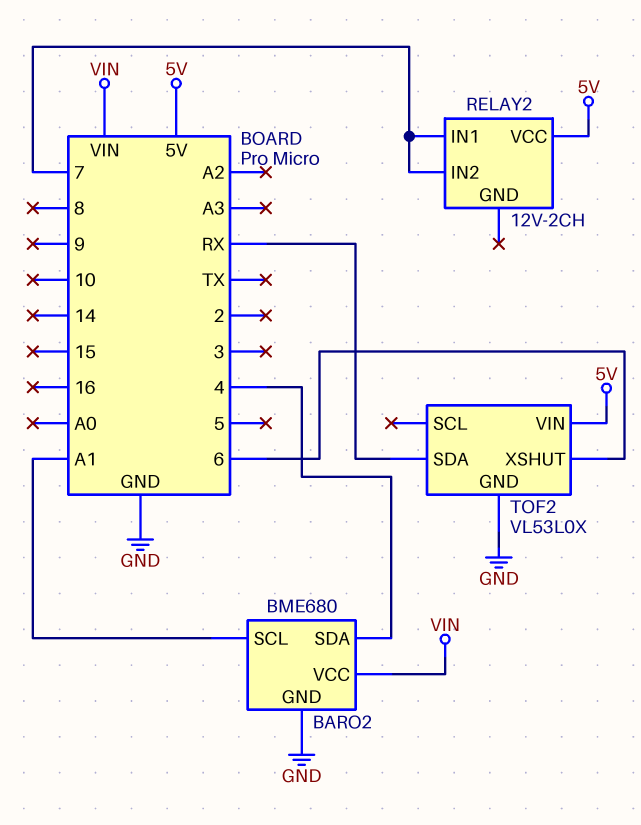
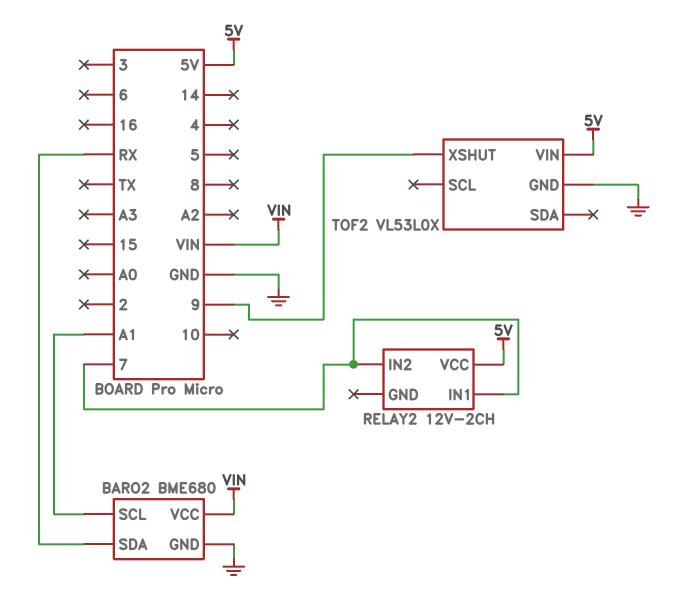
BARO2 pin SDA: 4 -> RX
TOF2 pin SDA: RX -> none
TOF2 pin XSHUT: 6 -> 9

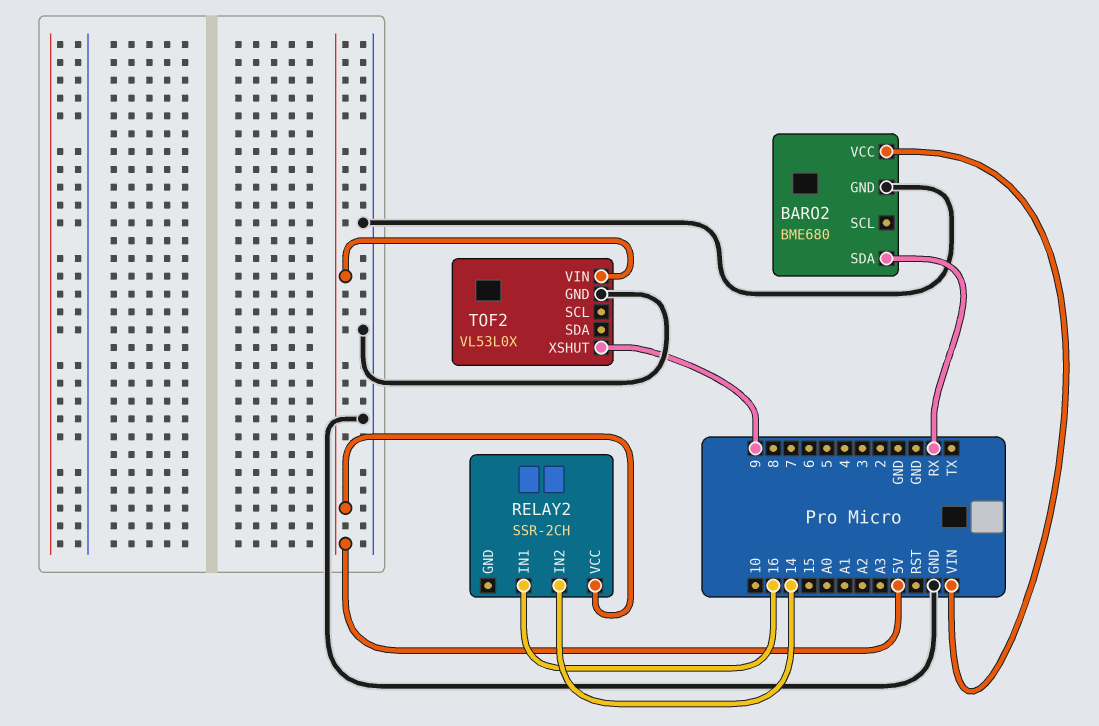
BARO2 pin SCL: A1 -> none
RELAY2: 12V-2CH -> SSR-2CH
RELAY2 pin IN1: 7 -> 16
RELAY2 pin IN2: 7 -> 14

